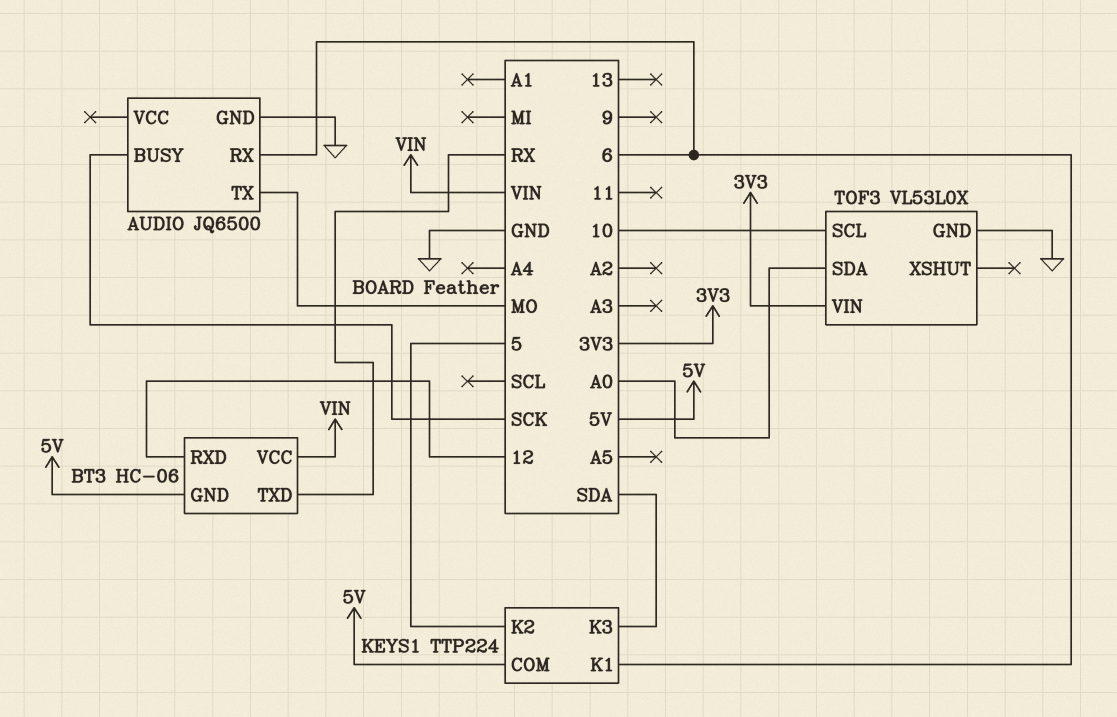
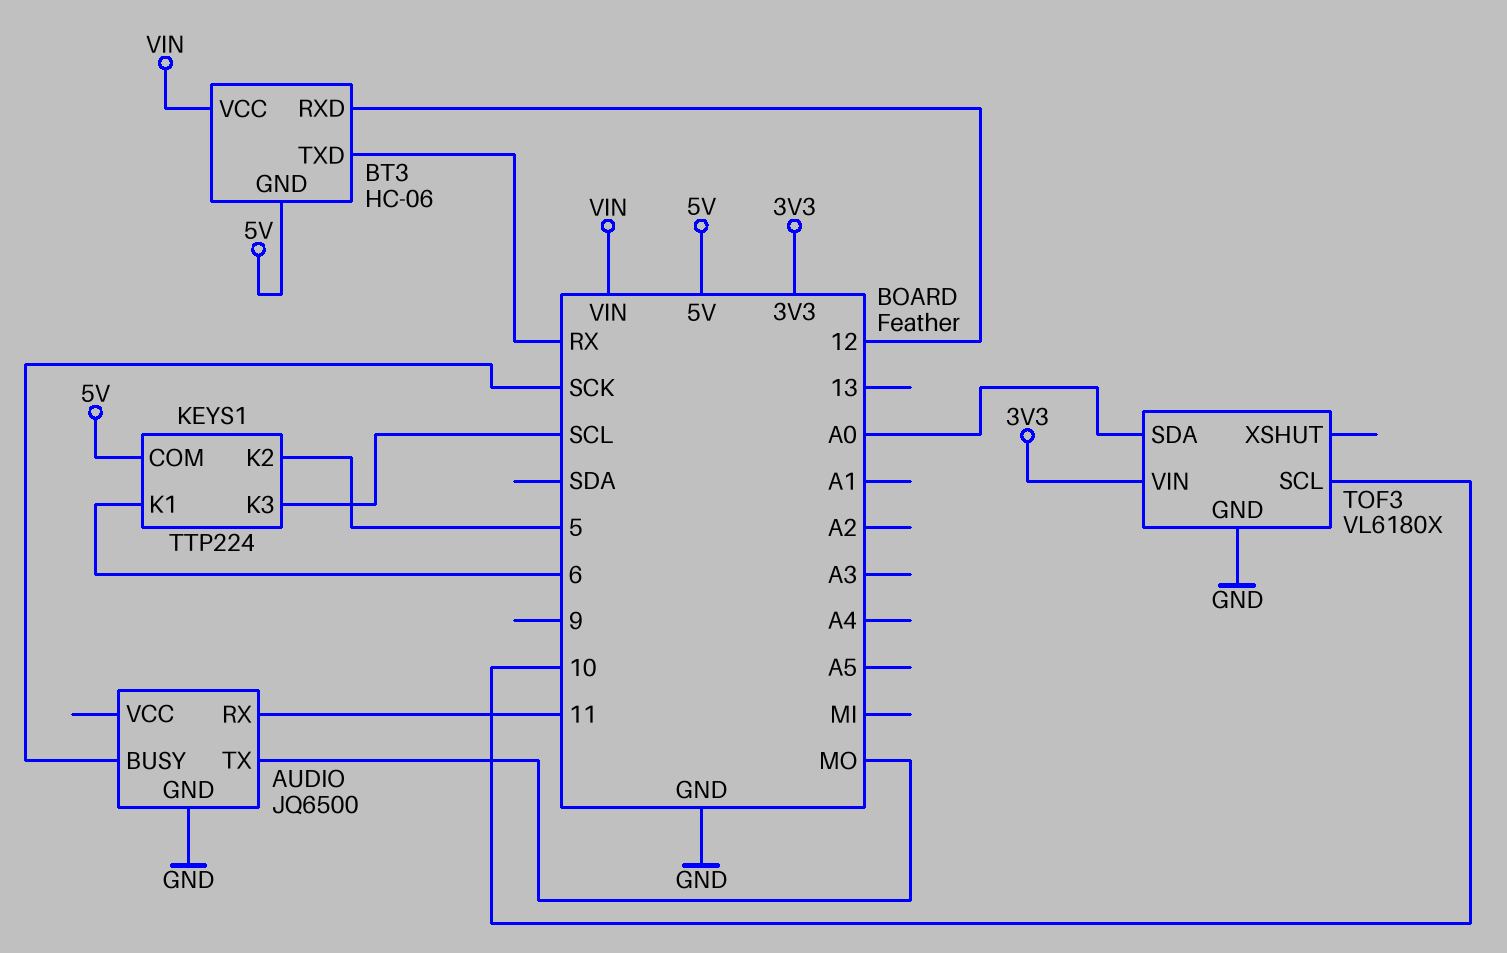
AUDIO pin RX: 6 -> 11
KEYS1 pin K3: SDA -> SCL
TOF3: VL53L0X -> VL6180X

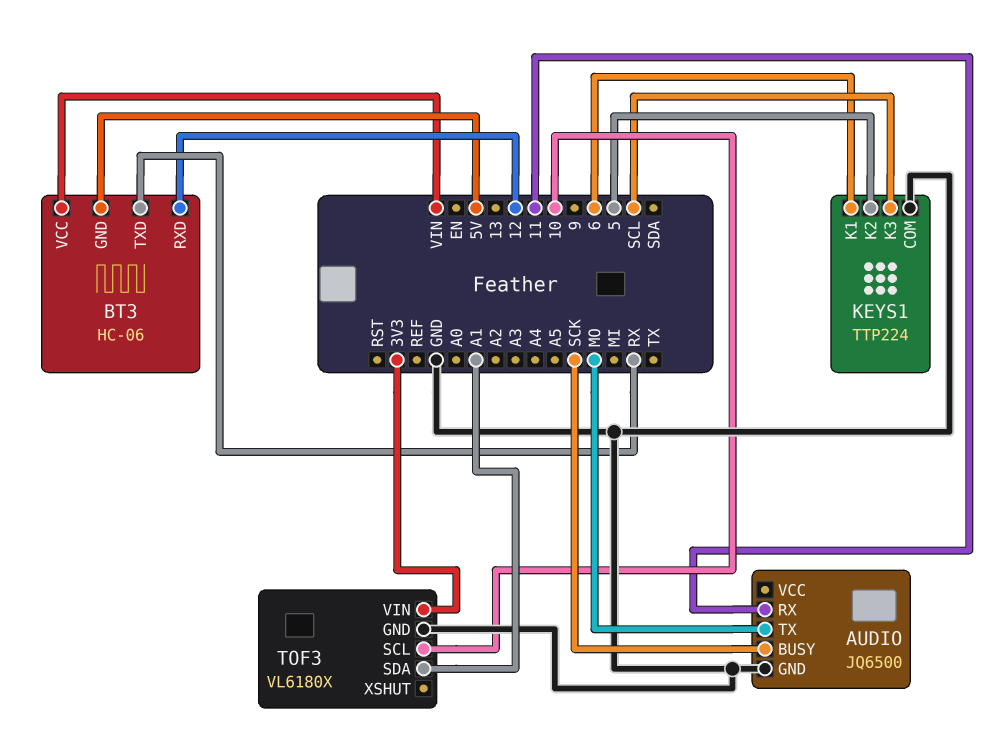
KEYS1 pin COM: 5V -> GND
TOF3 pin SDA: A0 -> A1

